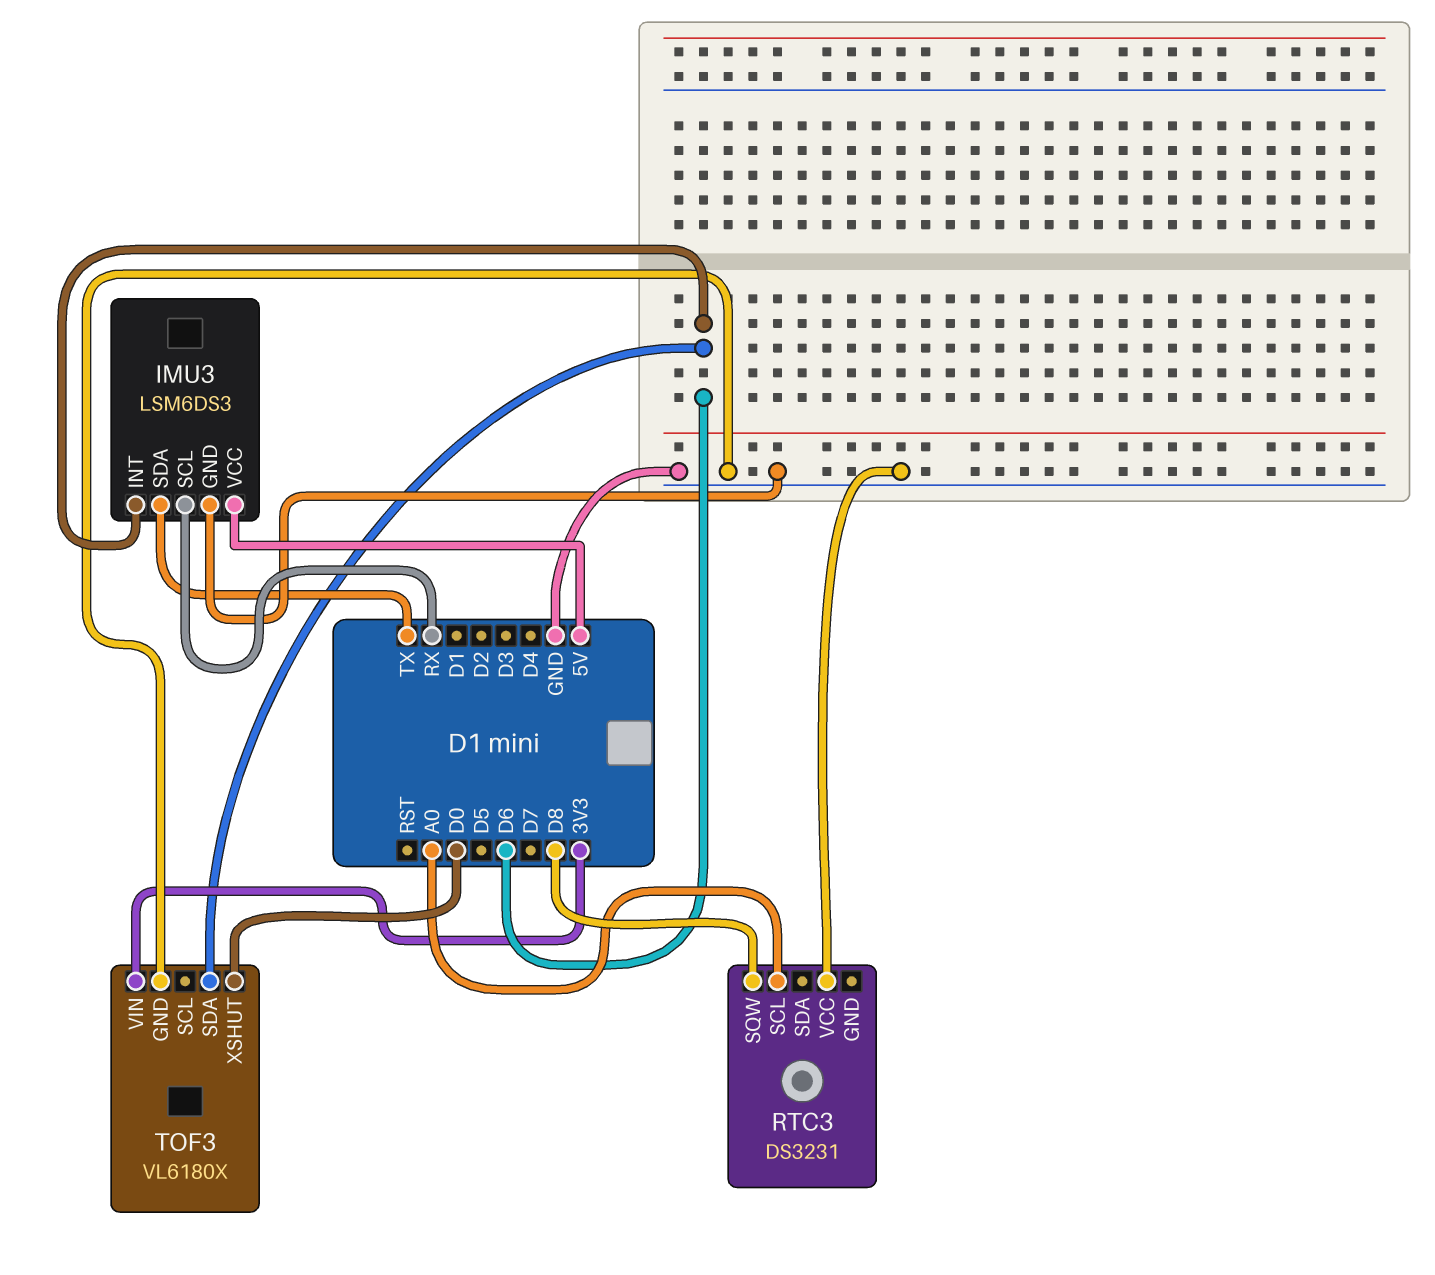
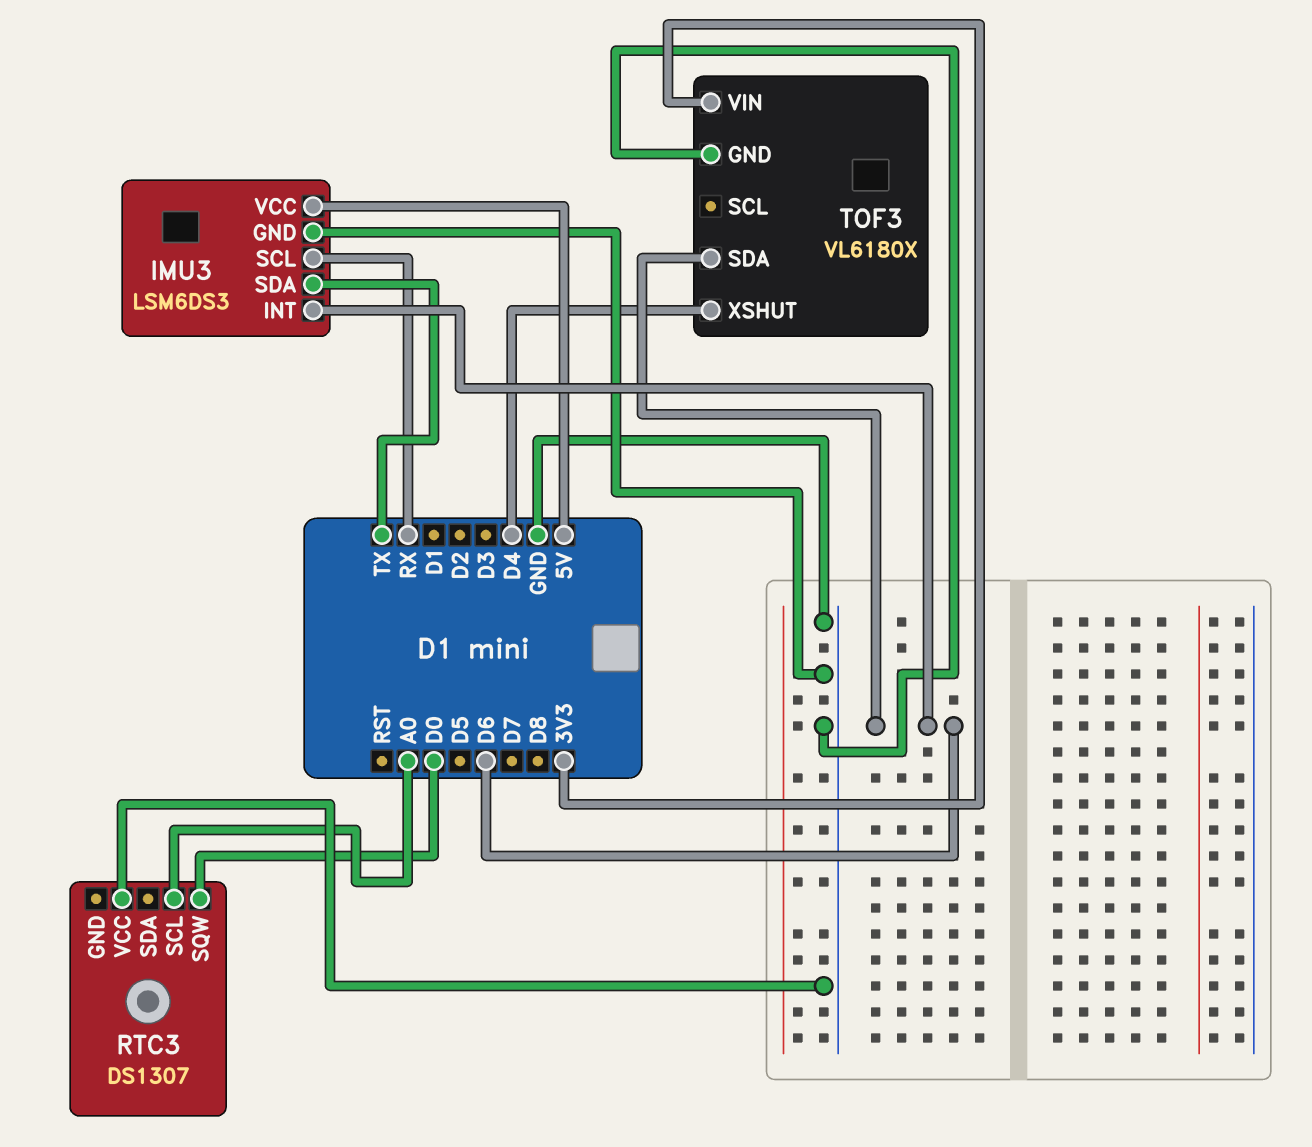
RTC3: DS3231 -> DS1307
RTC3 pin SQW: D8 -> D0
TOF3 pin XSHUT: D0 -> D4

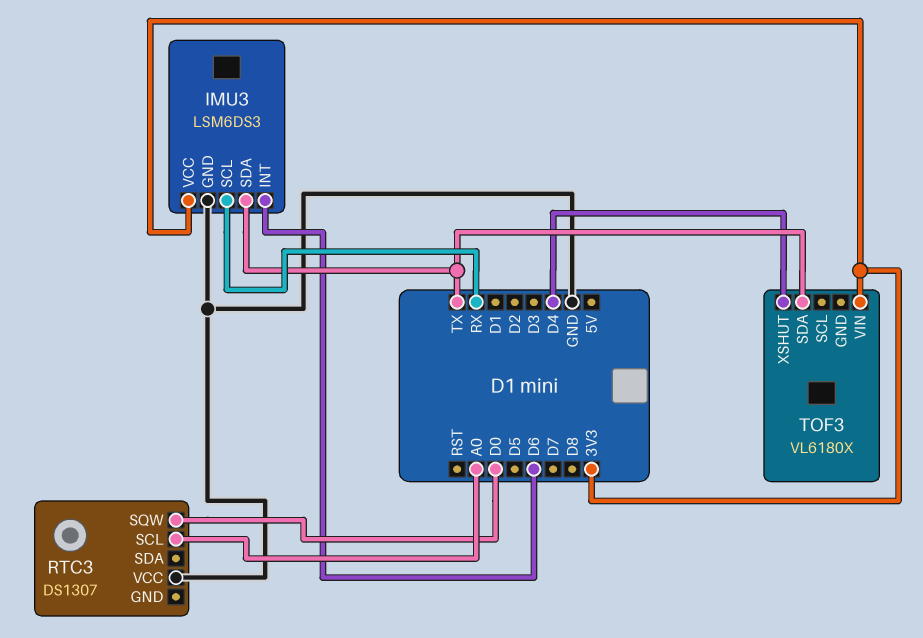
IMU3 pin VCC: 5V -> 3V3
TOF3 pin GND: GND -> none
TOF3 pin SDA: D6 -> TX

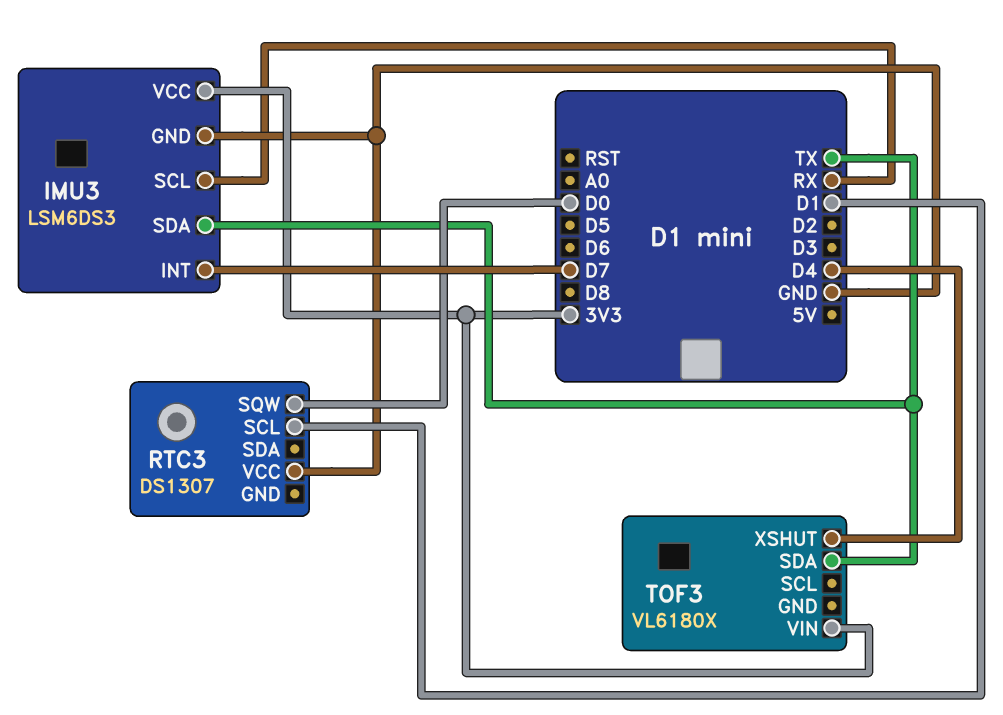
IMU3 pin INT: D6 -> D7
RTC3 pin SCL: A0 -> D1

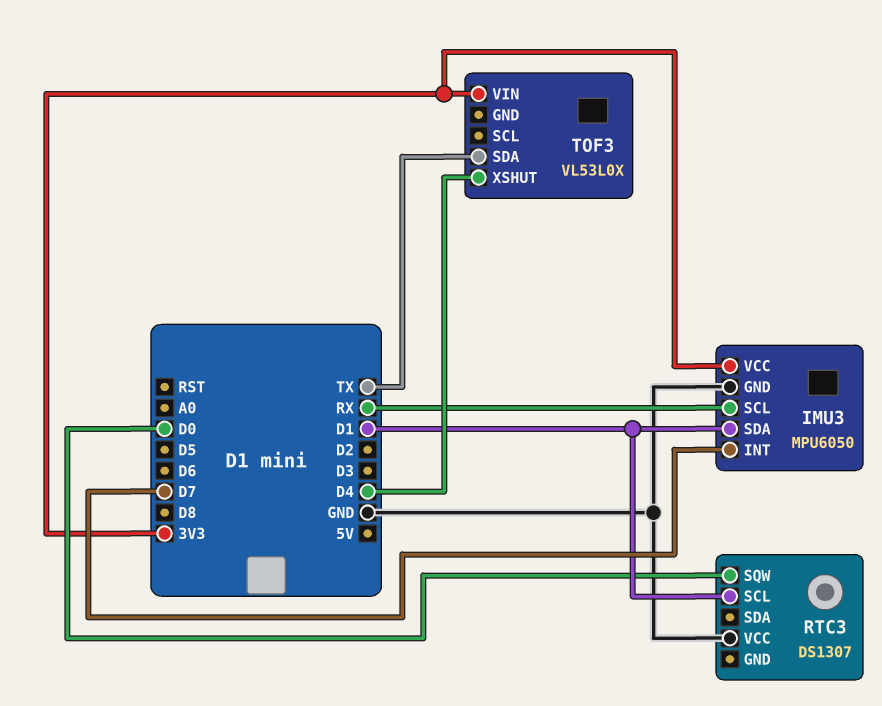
IMU3: LSM6DS3 -> MPU6050
IMU3 pin SDA: TX -> D1
TOF3: VL6180X -> VL53L0X

